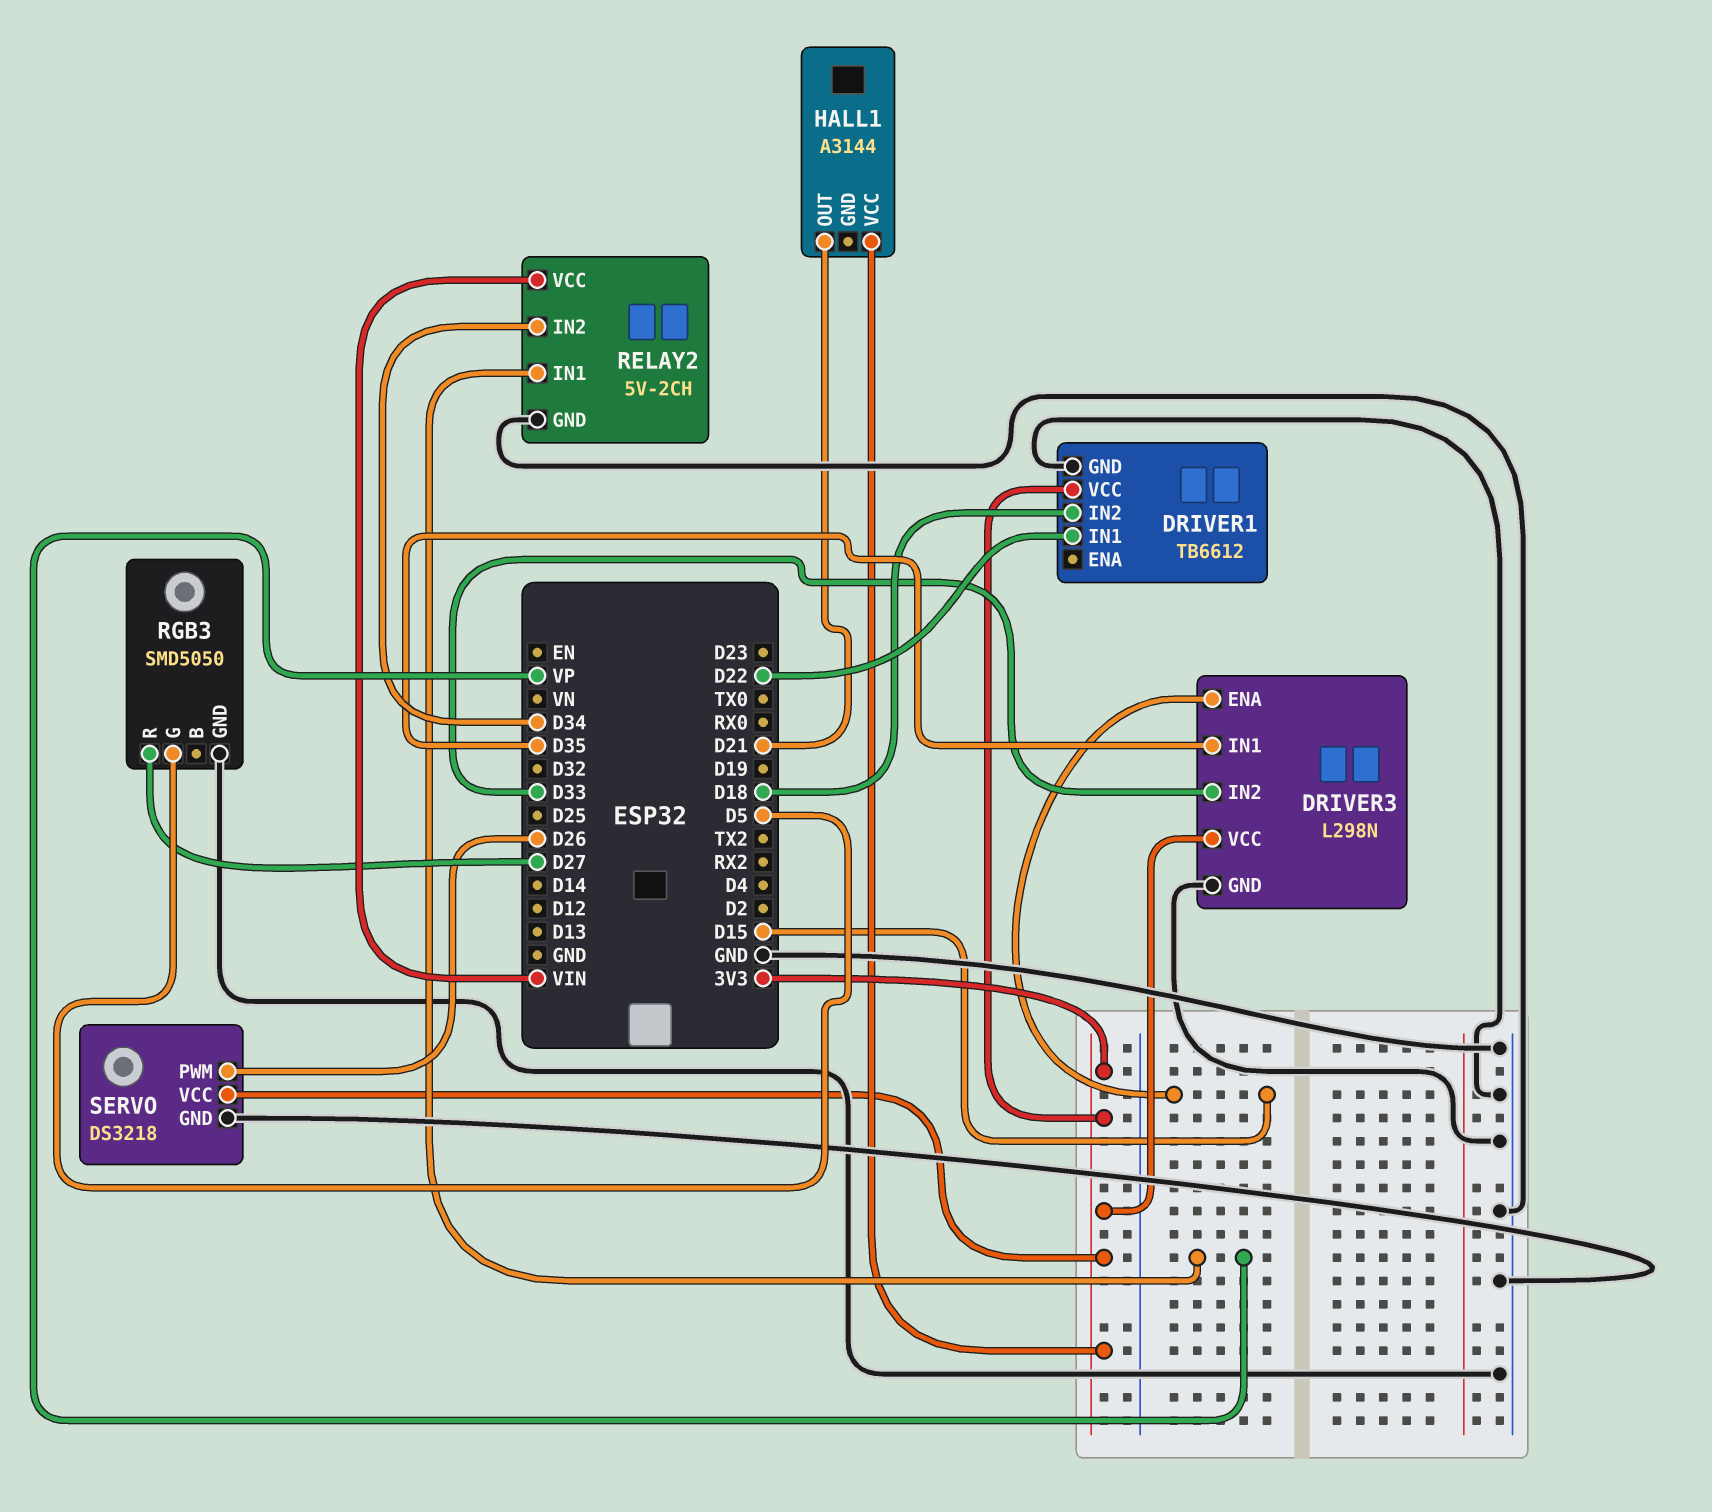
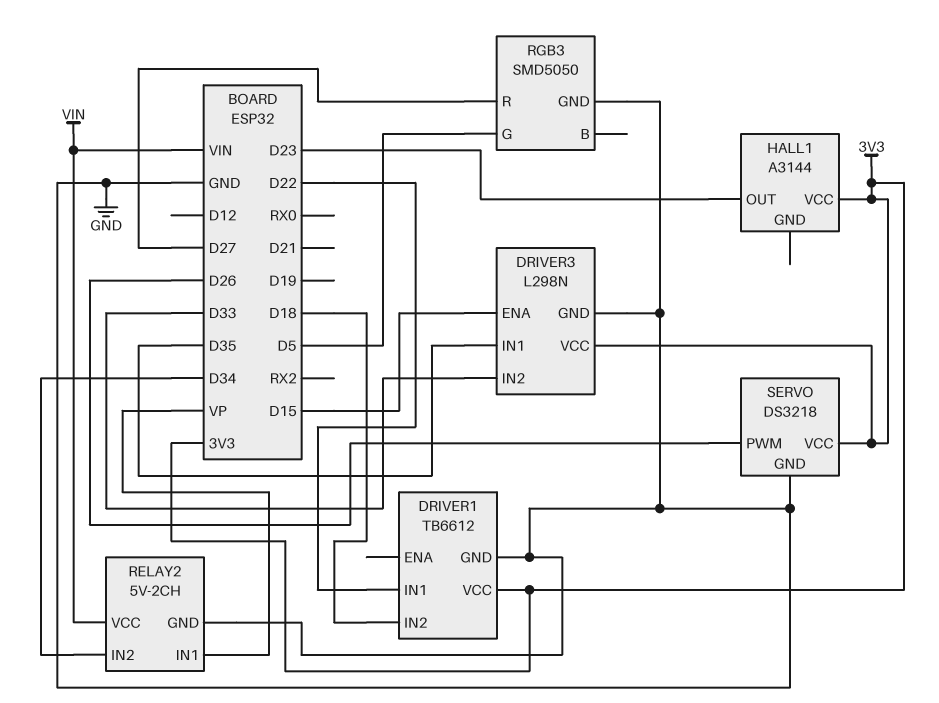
HALL1 pin OUT: D21 -> D23

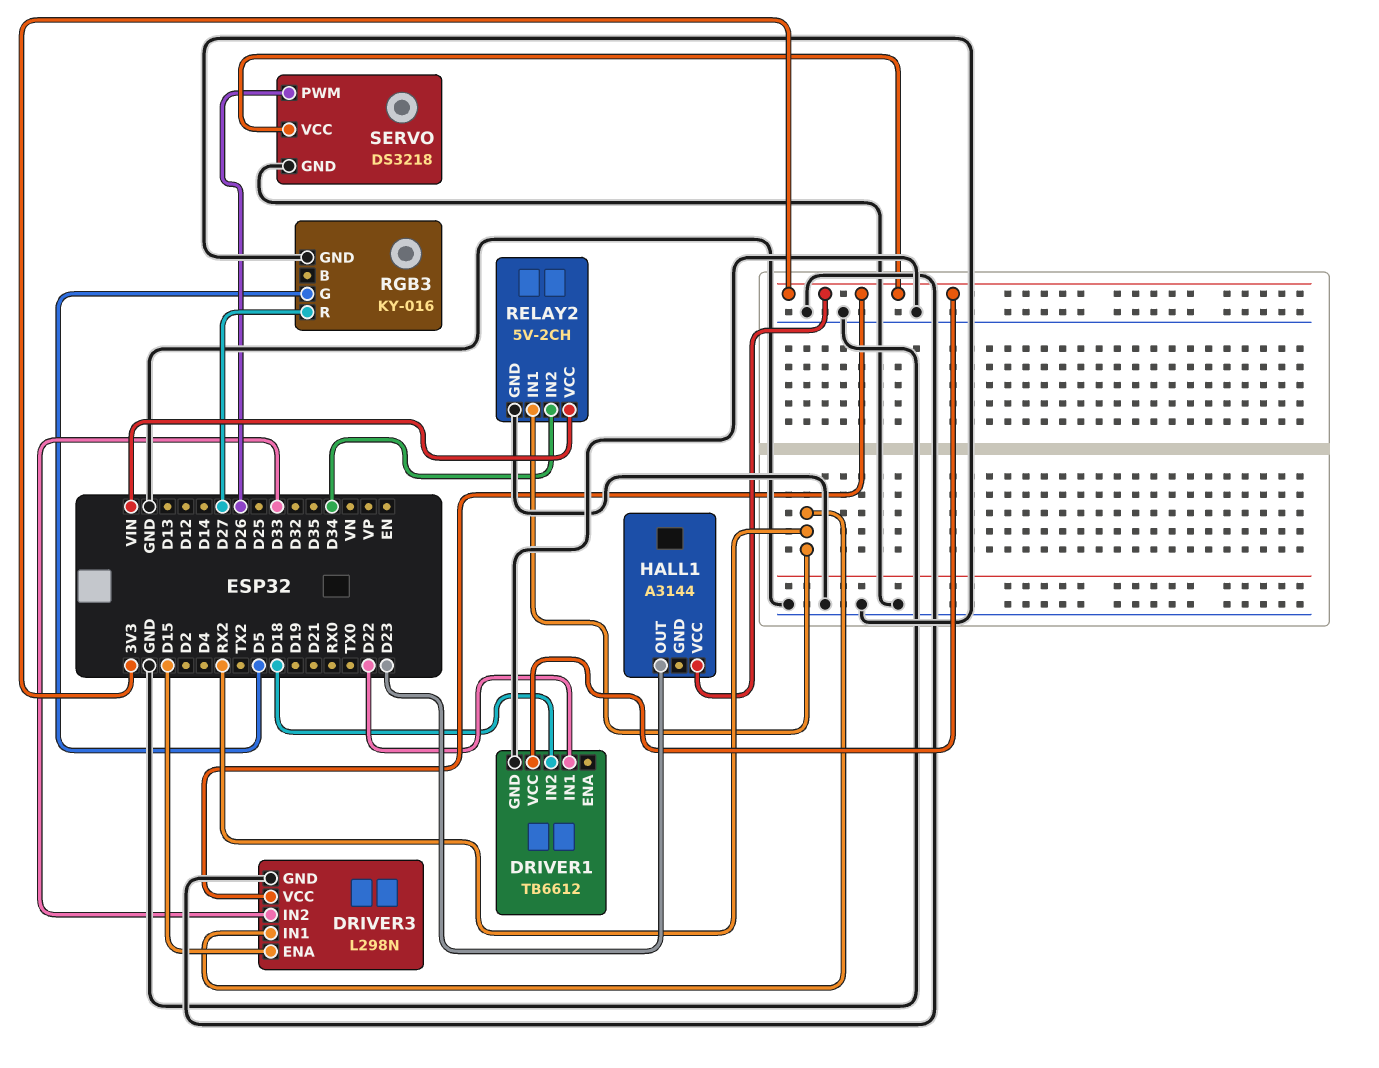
DRIVER3 pin IN1: D35 -> RX2
RELAY2 pin IN1: VP -> RX2
RGB3: SMD5050 -> KY-016

